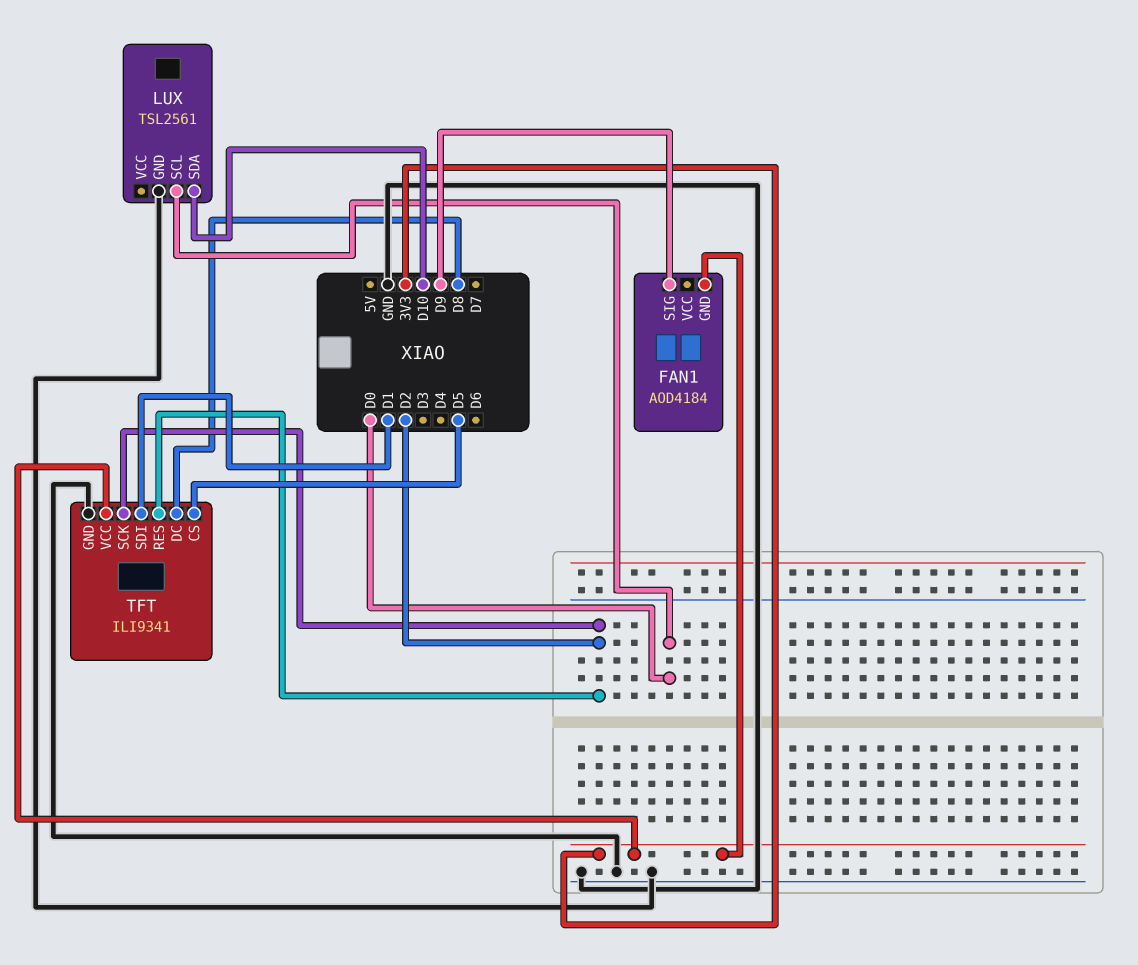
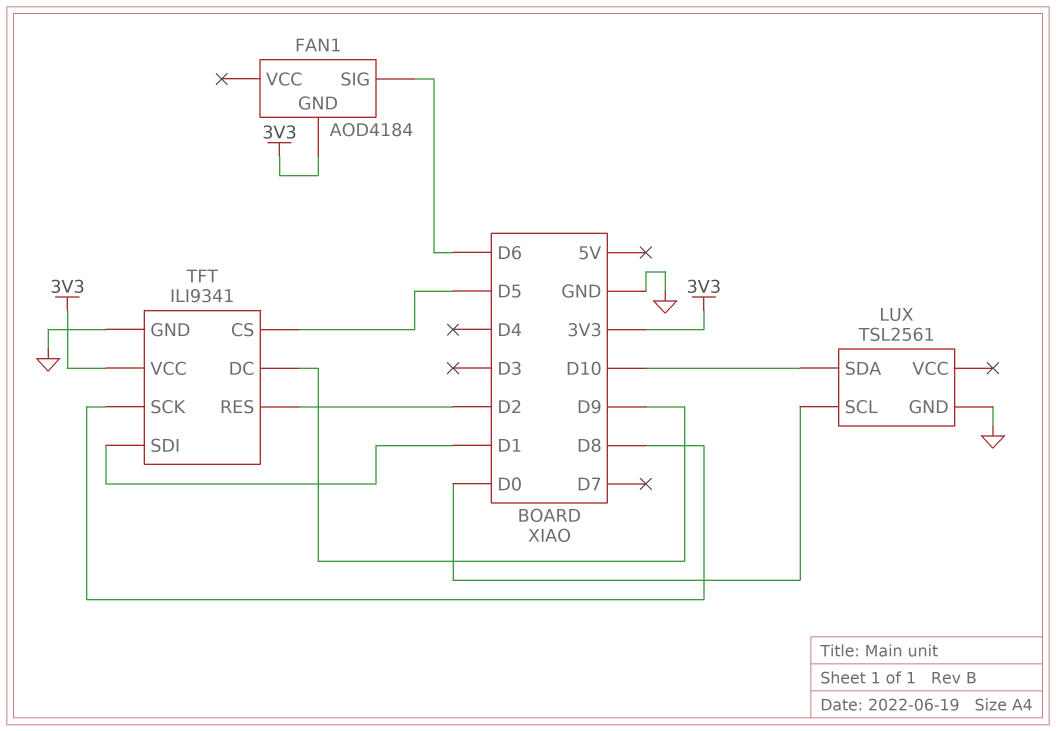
FAN1 pin SIG: D9 -> D6
TFT pin DC: D8 -> D9
TFT pin SCK: D2 -> D8

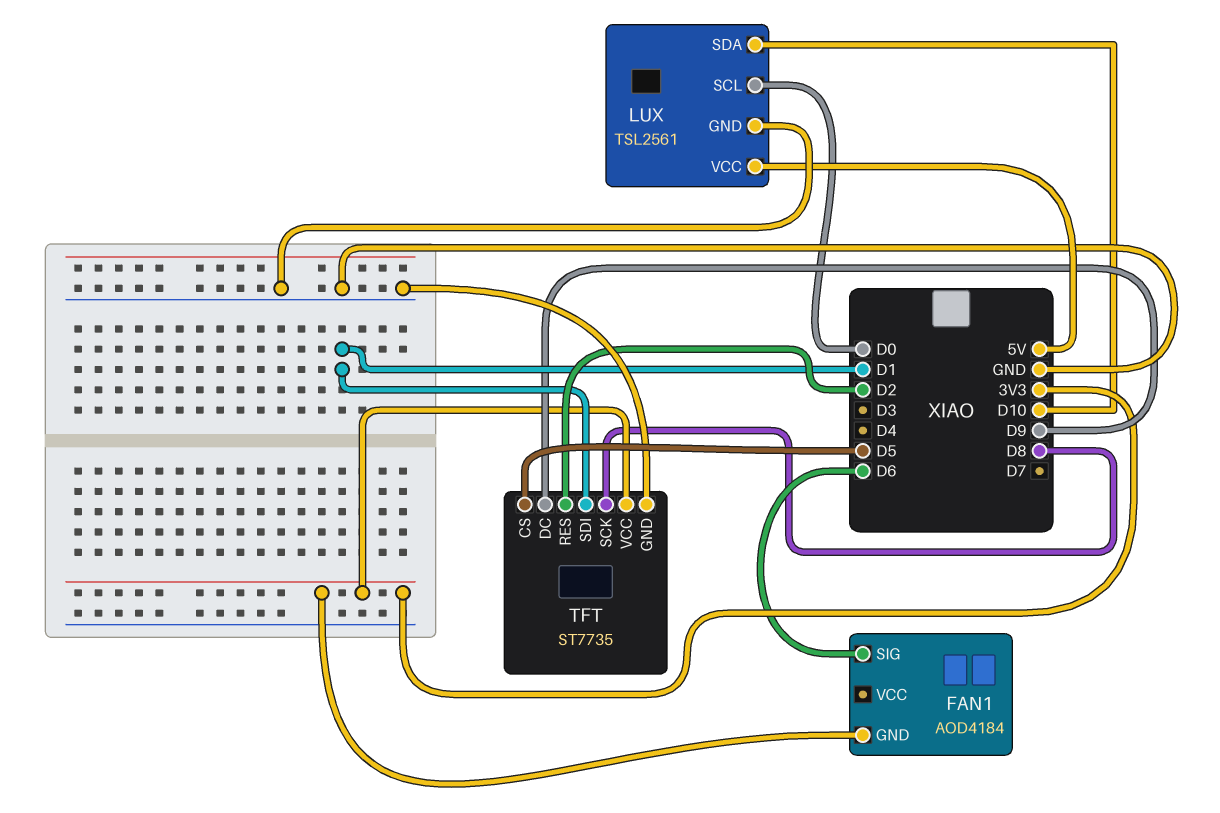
LUX pin VCC: none -> 5V
TFT: ILI9341 -> ST7735

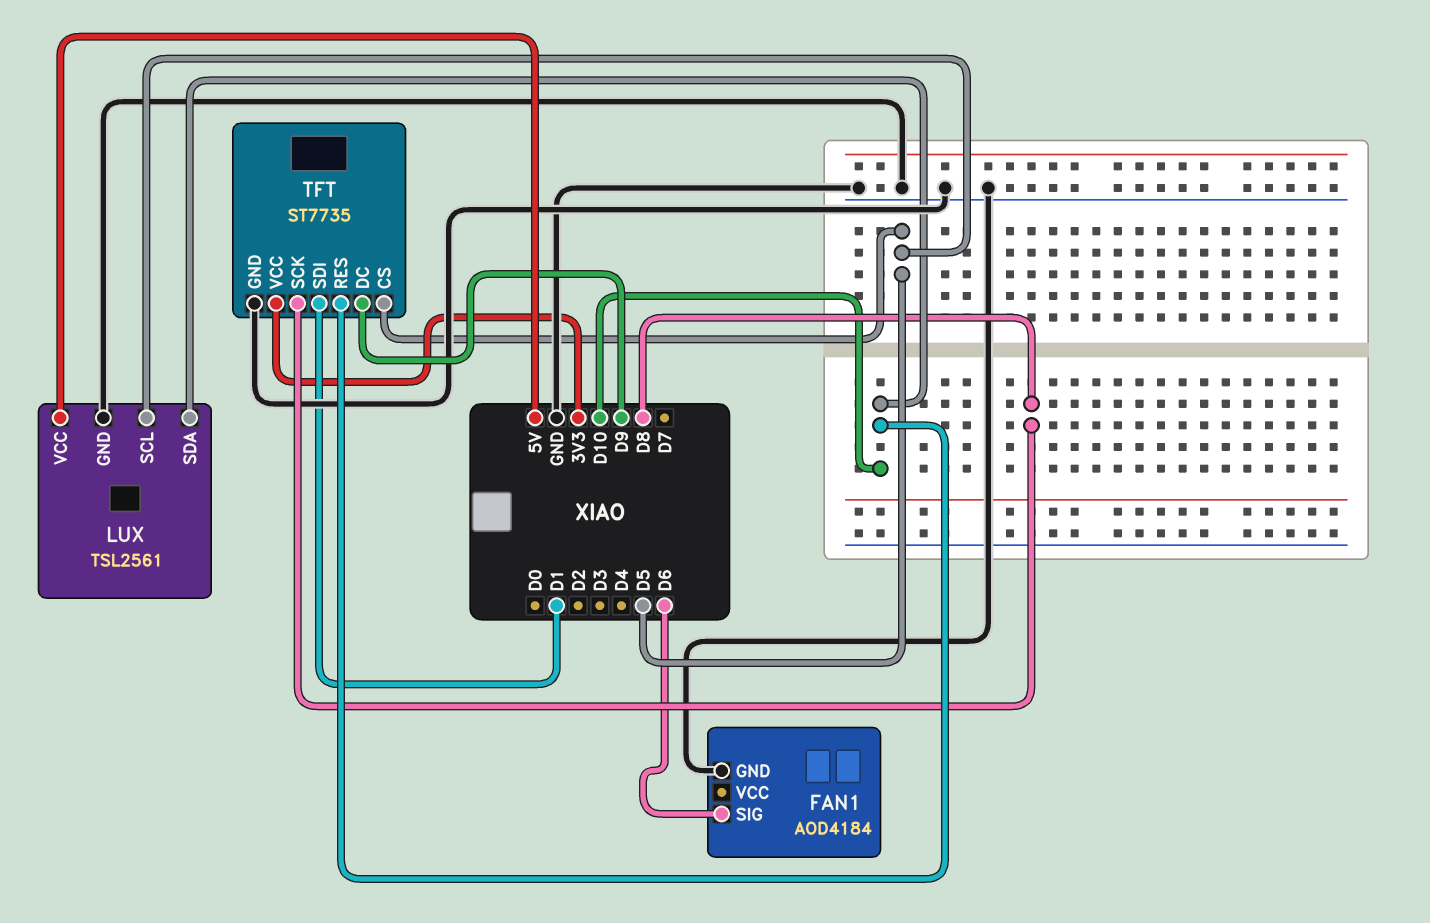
FAN1 pin GND: 3V3 -> GND
LUX pin SCL: D0 -> D5
TFT pin RES: D2 -> D10

